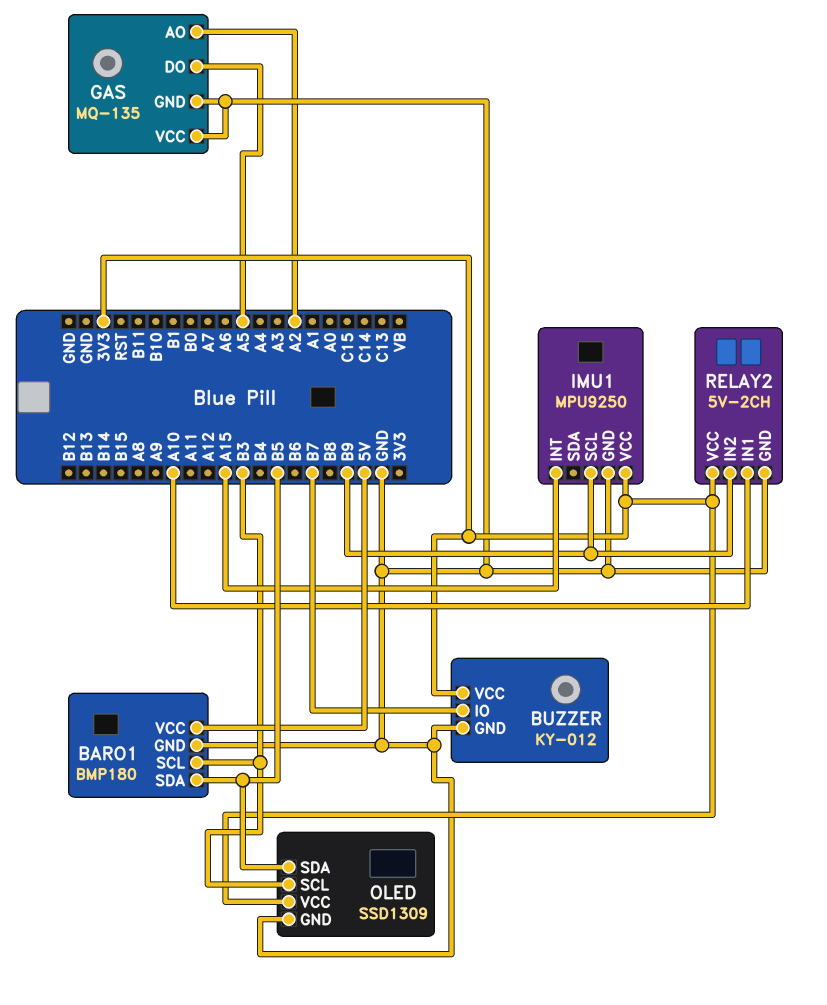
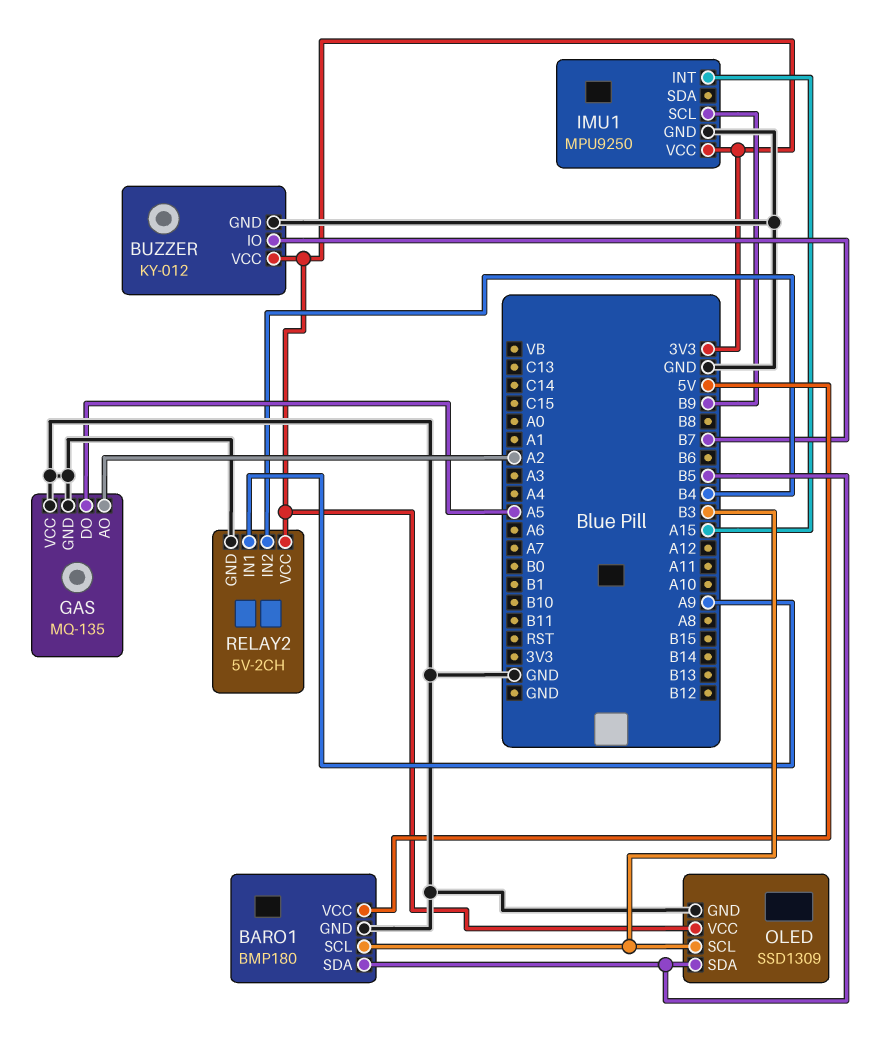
RELAY2 pin IN1: A10 -> A9
RELAY2 pin IN2: B9 -> B4

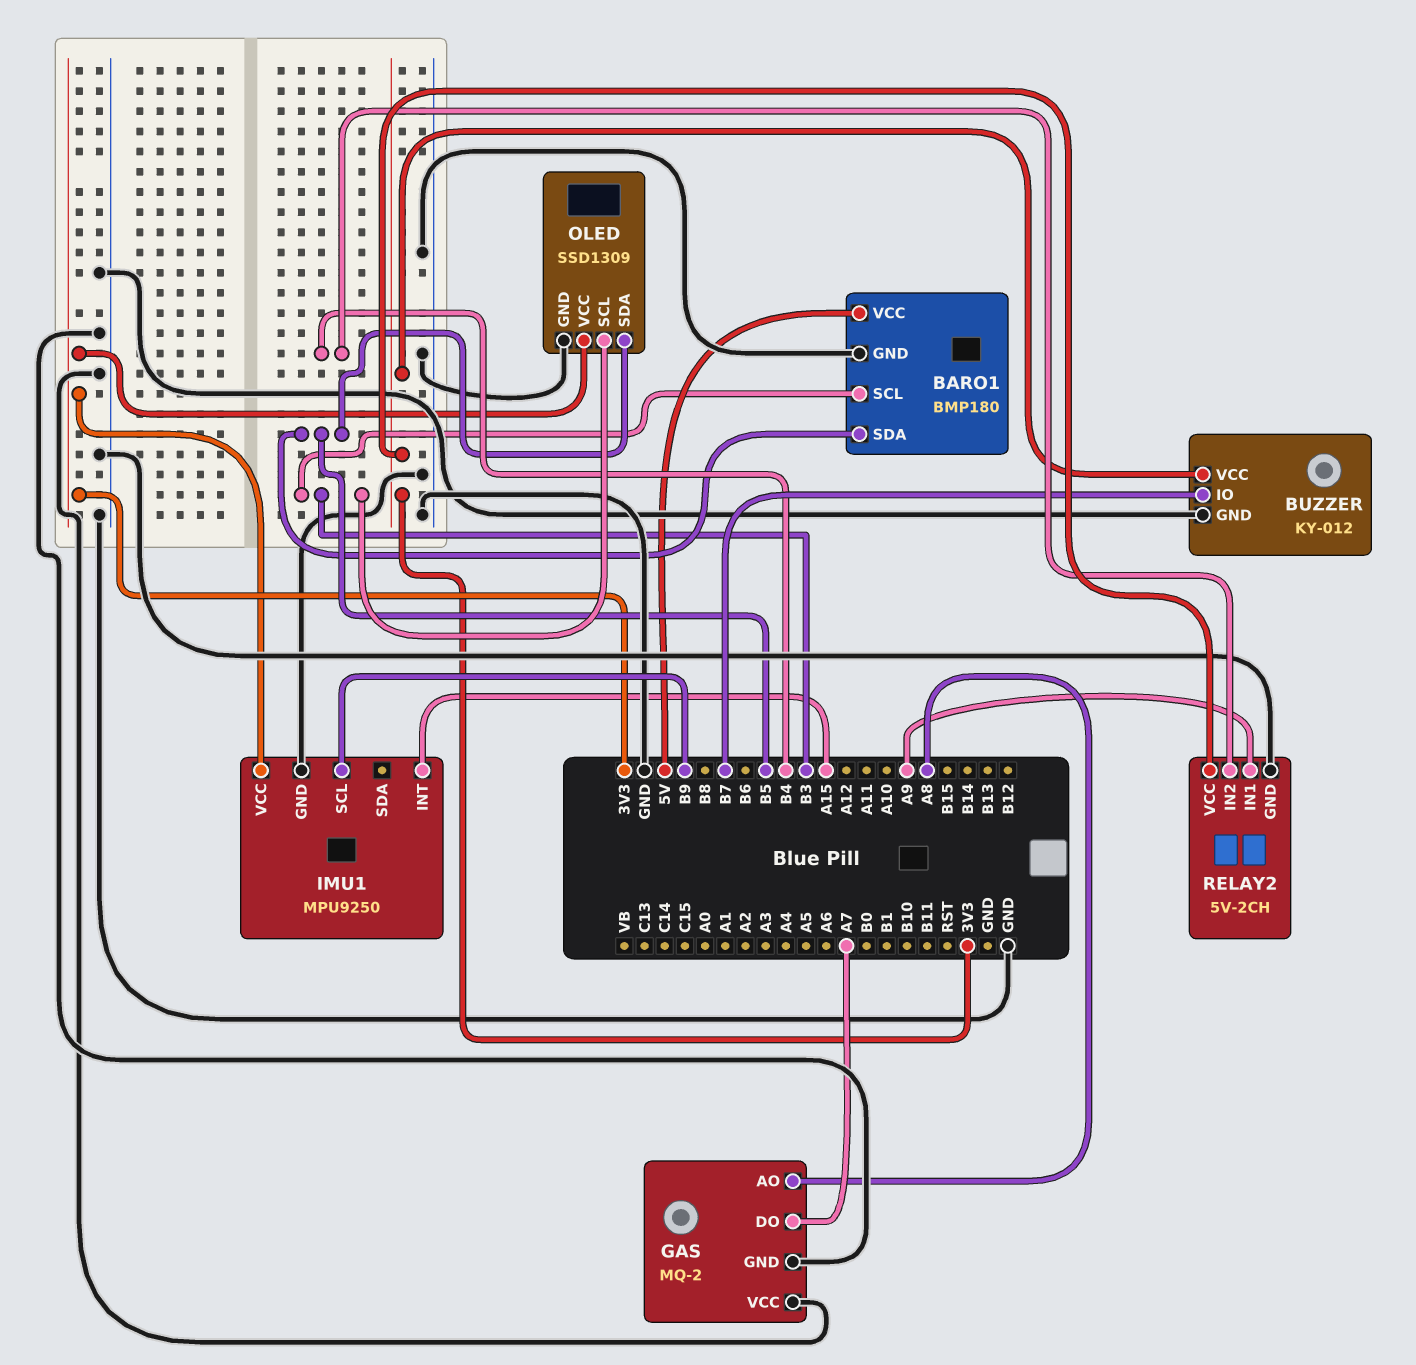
GAS: MQ-135 -> MQ-2
GAS pin AO: A2 -> A8
GAS pin DO: A5 -> A7

